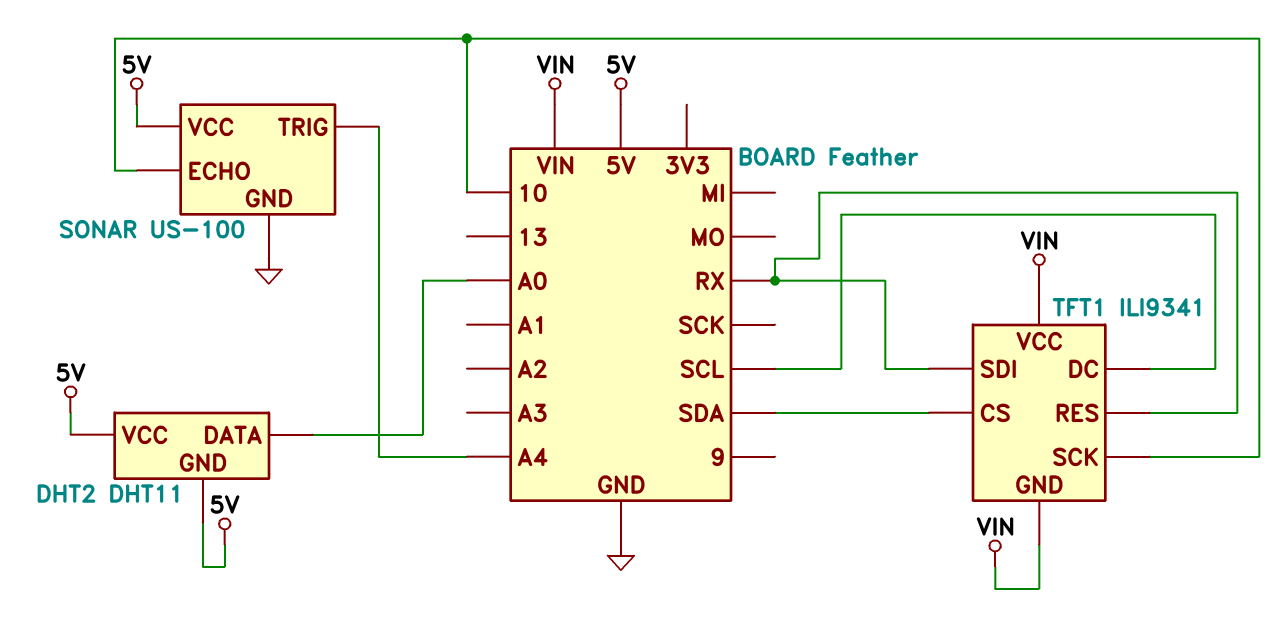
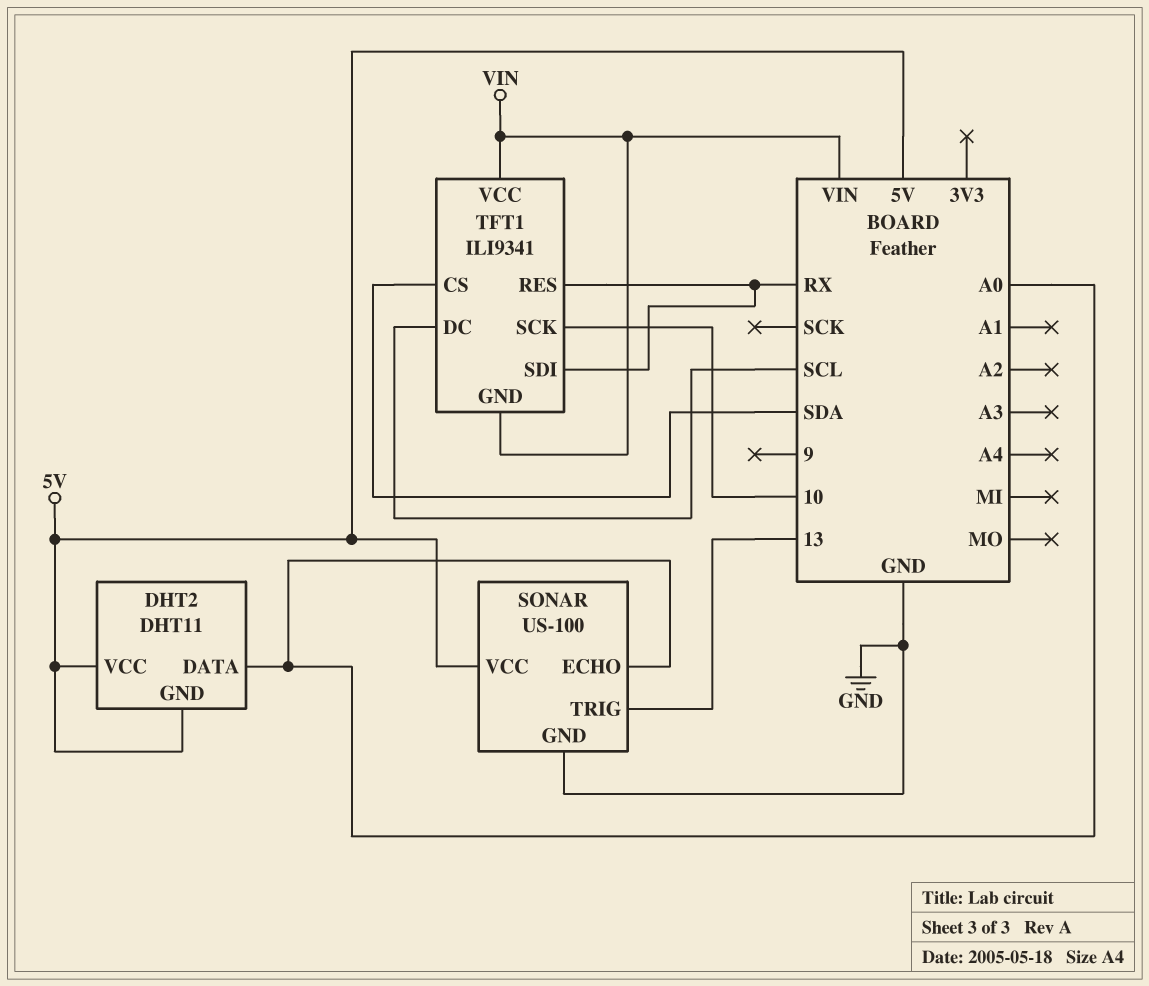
SONAR pin ECHO: 10 -> A0
SONAR pin TRIG: A4 -> 13

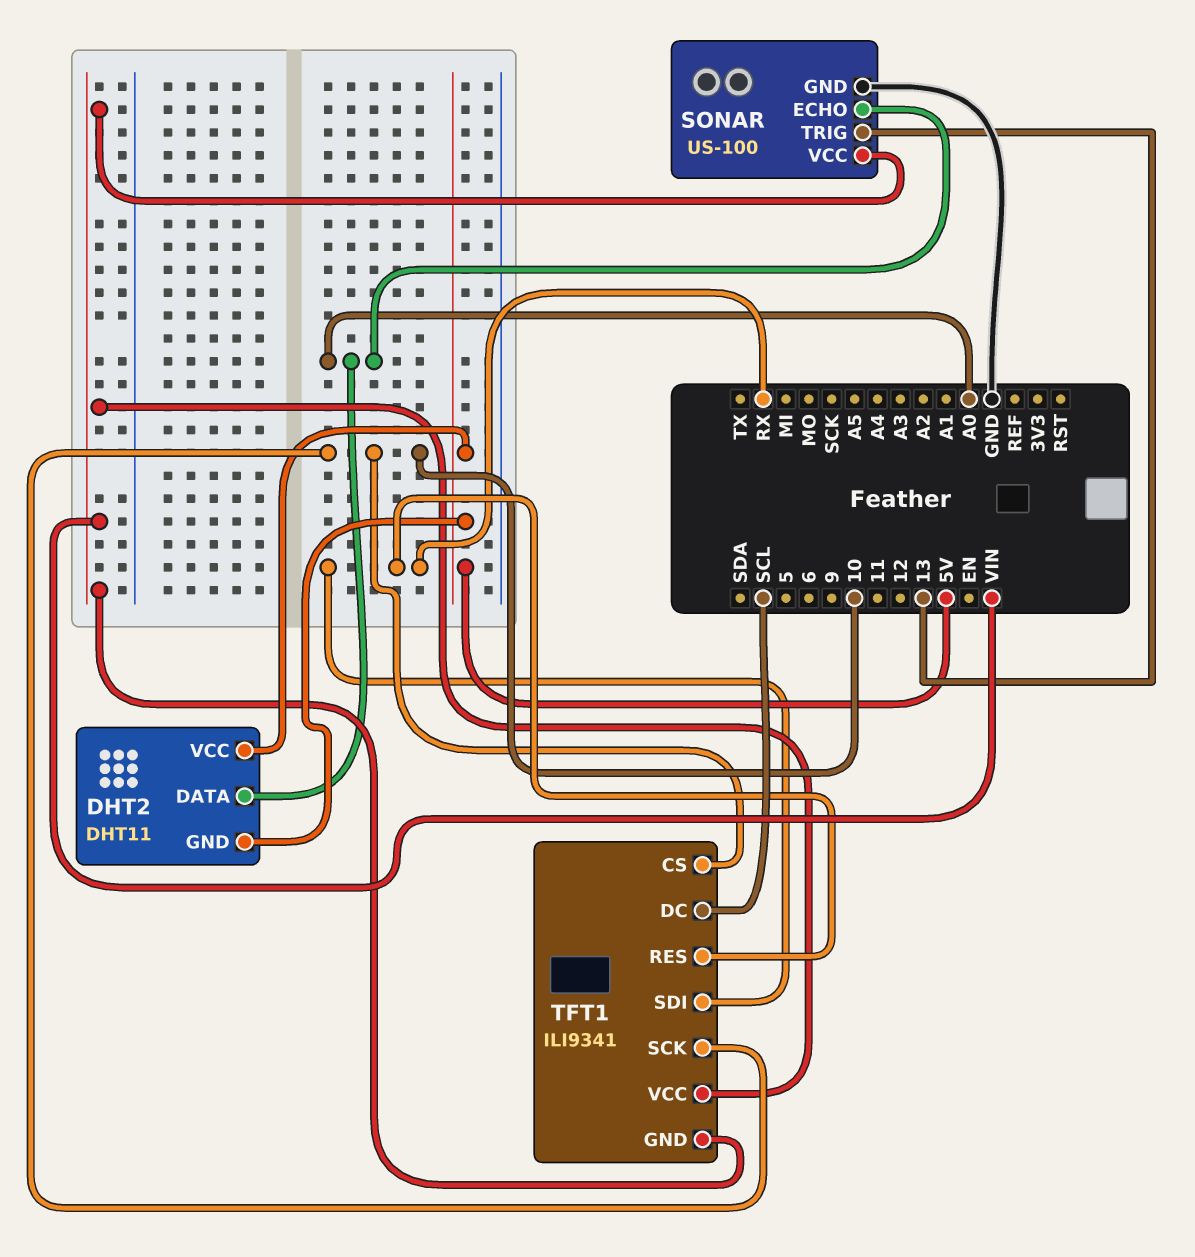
SONAR pin VCC: 5V -> VIN
TFT1 pin CS: SDA -> 10

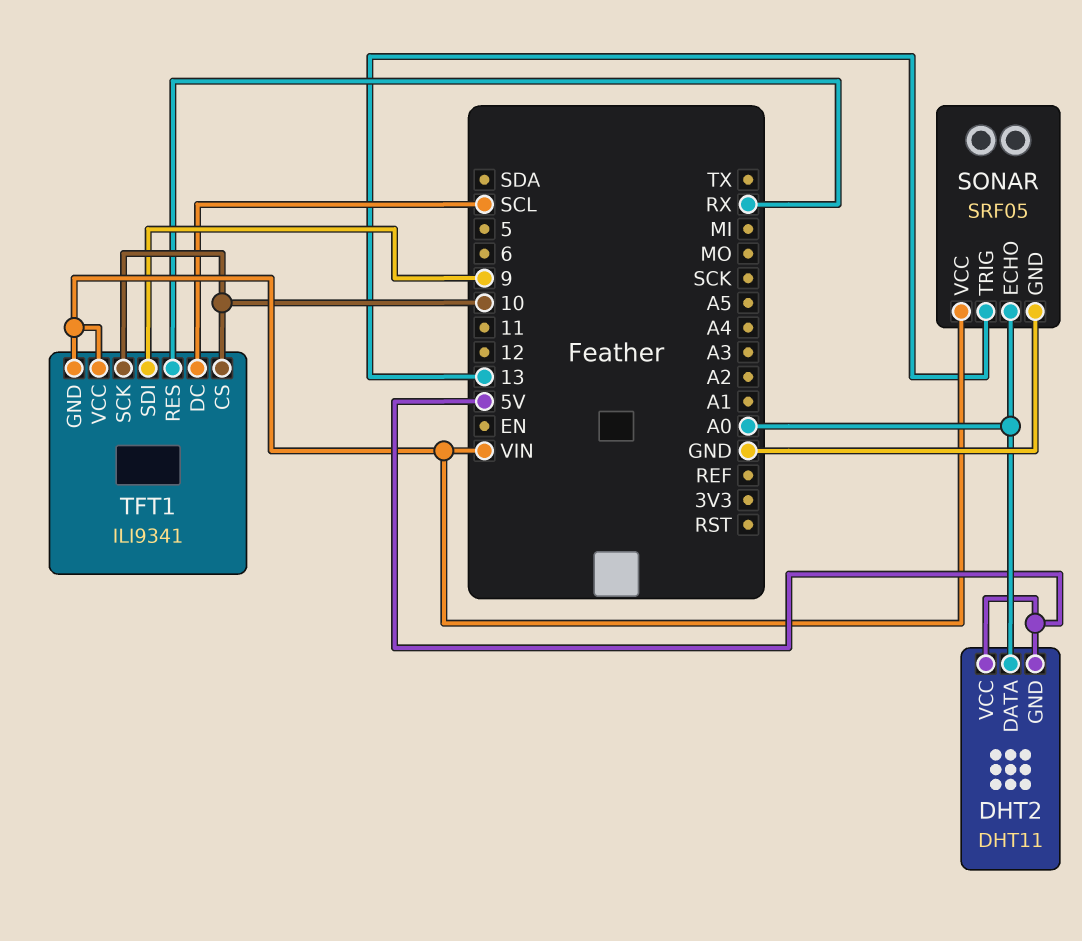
SONAR: US-100 -> SRF05
TFT1 pin SDI: RX -> 9

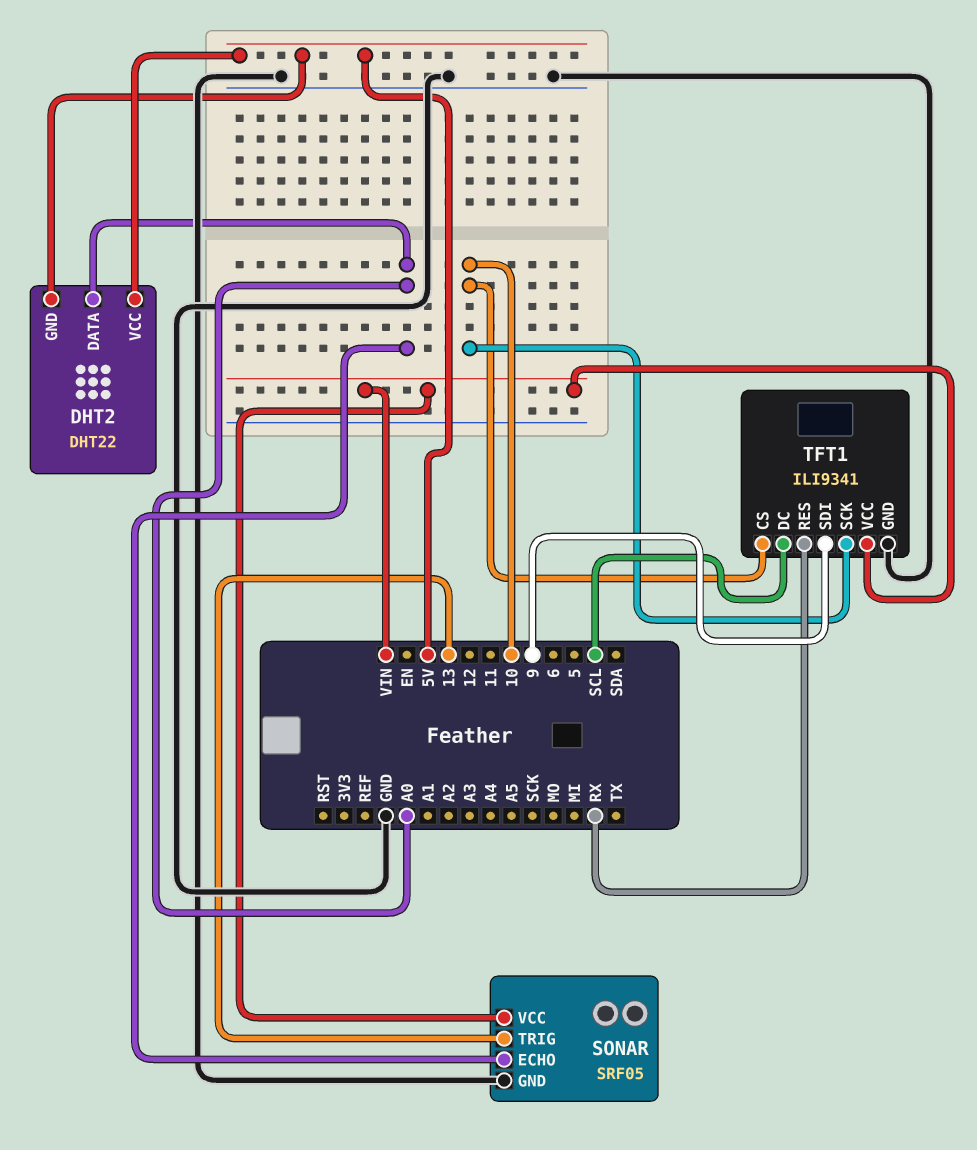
DHT2: DHT11 -> DHT22
TFT1 pin GND: VIN -> GND

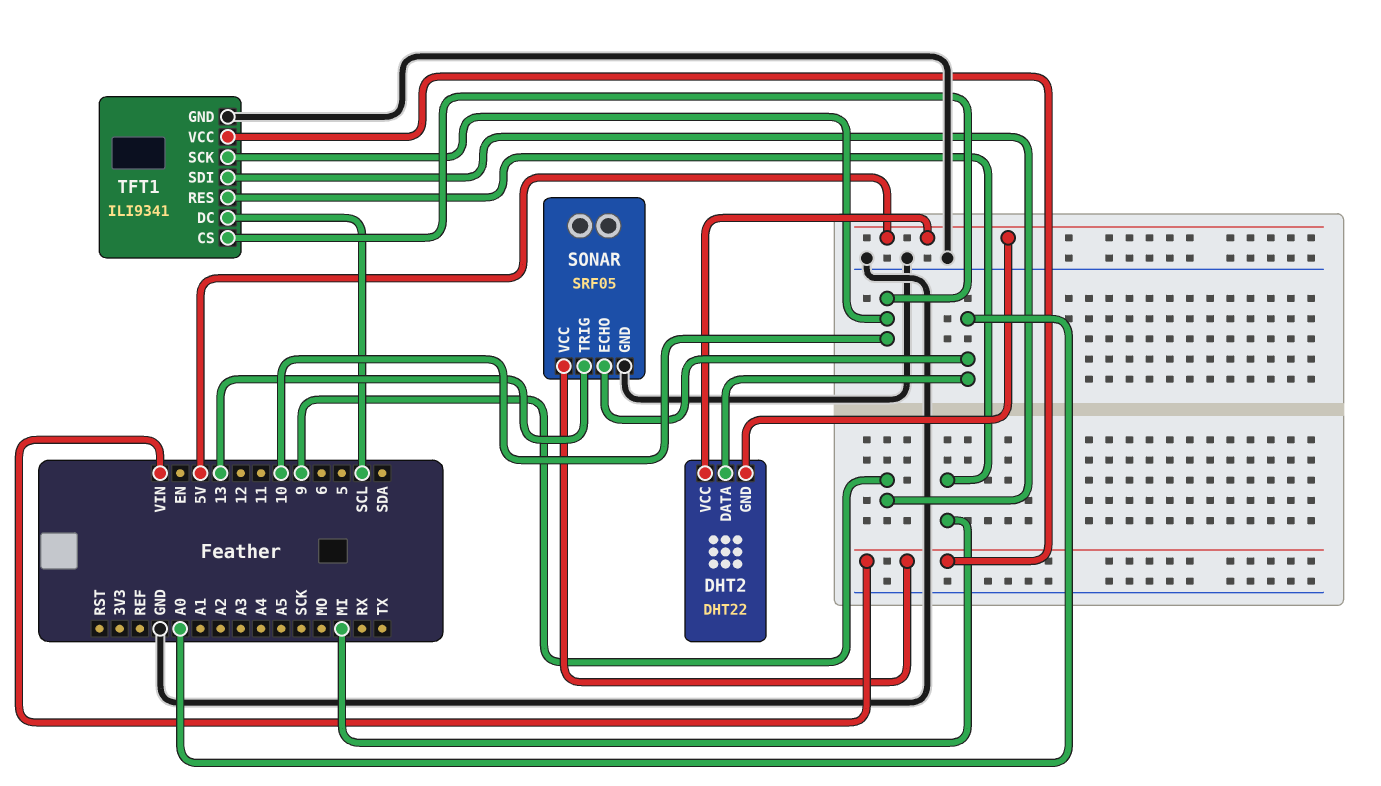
TFT1 pin RES: RX -> MI

